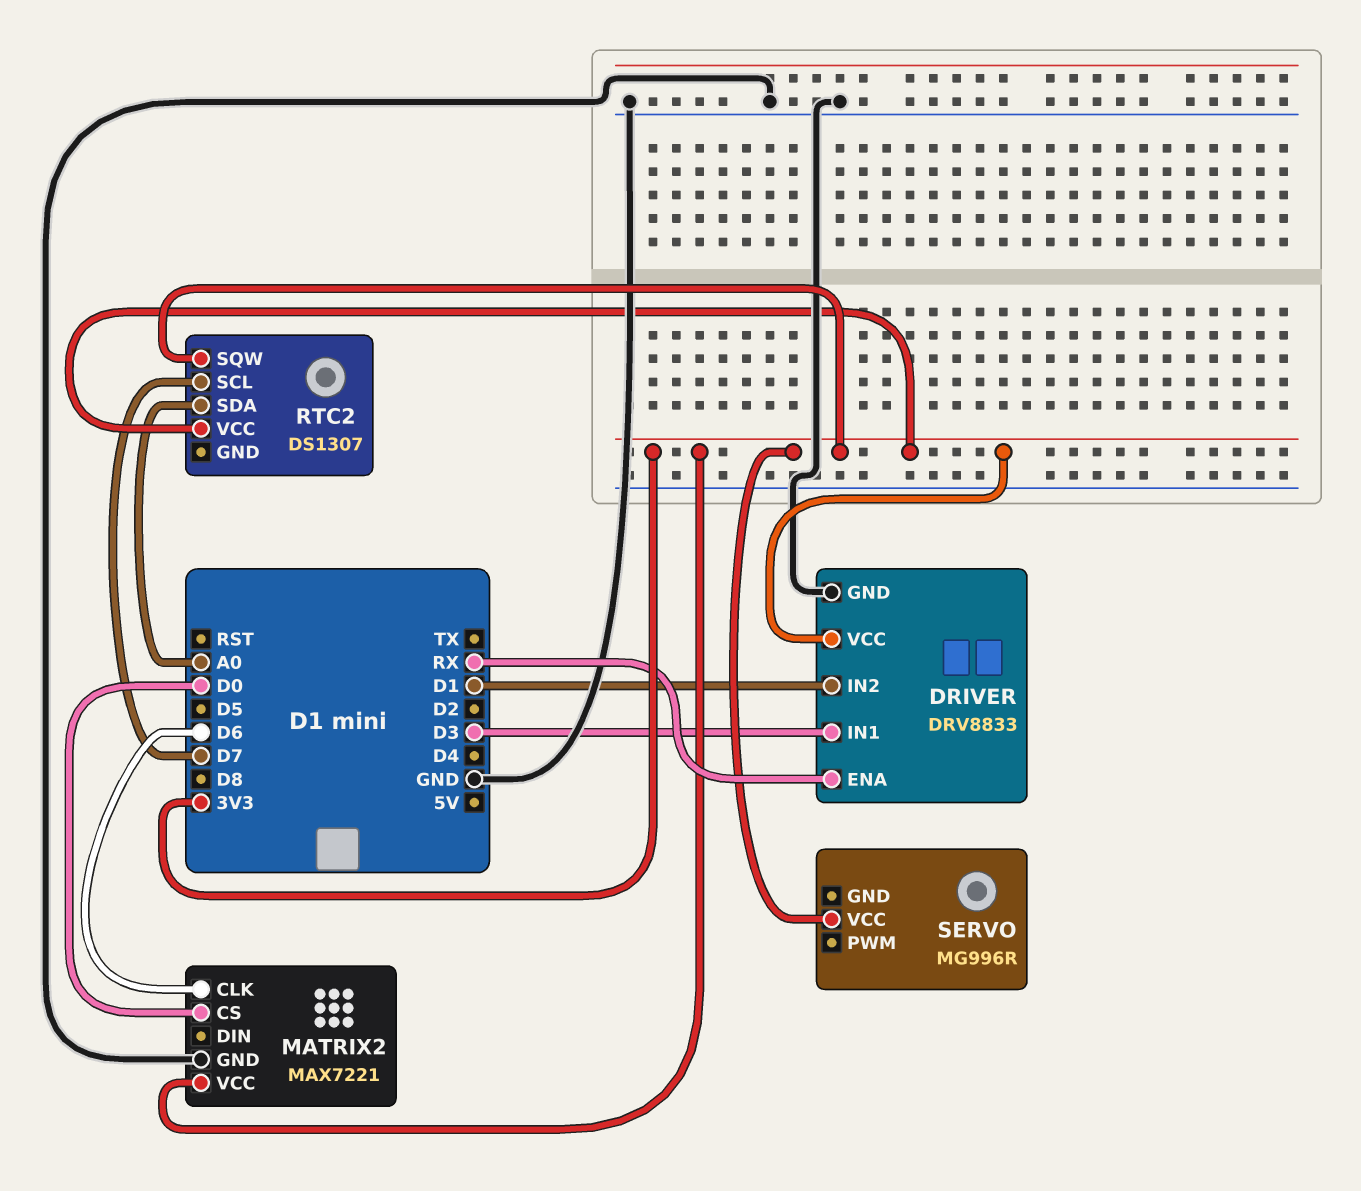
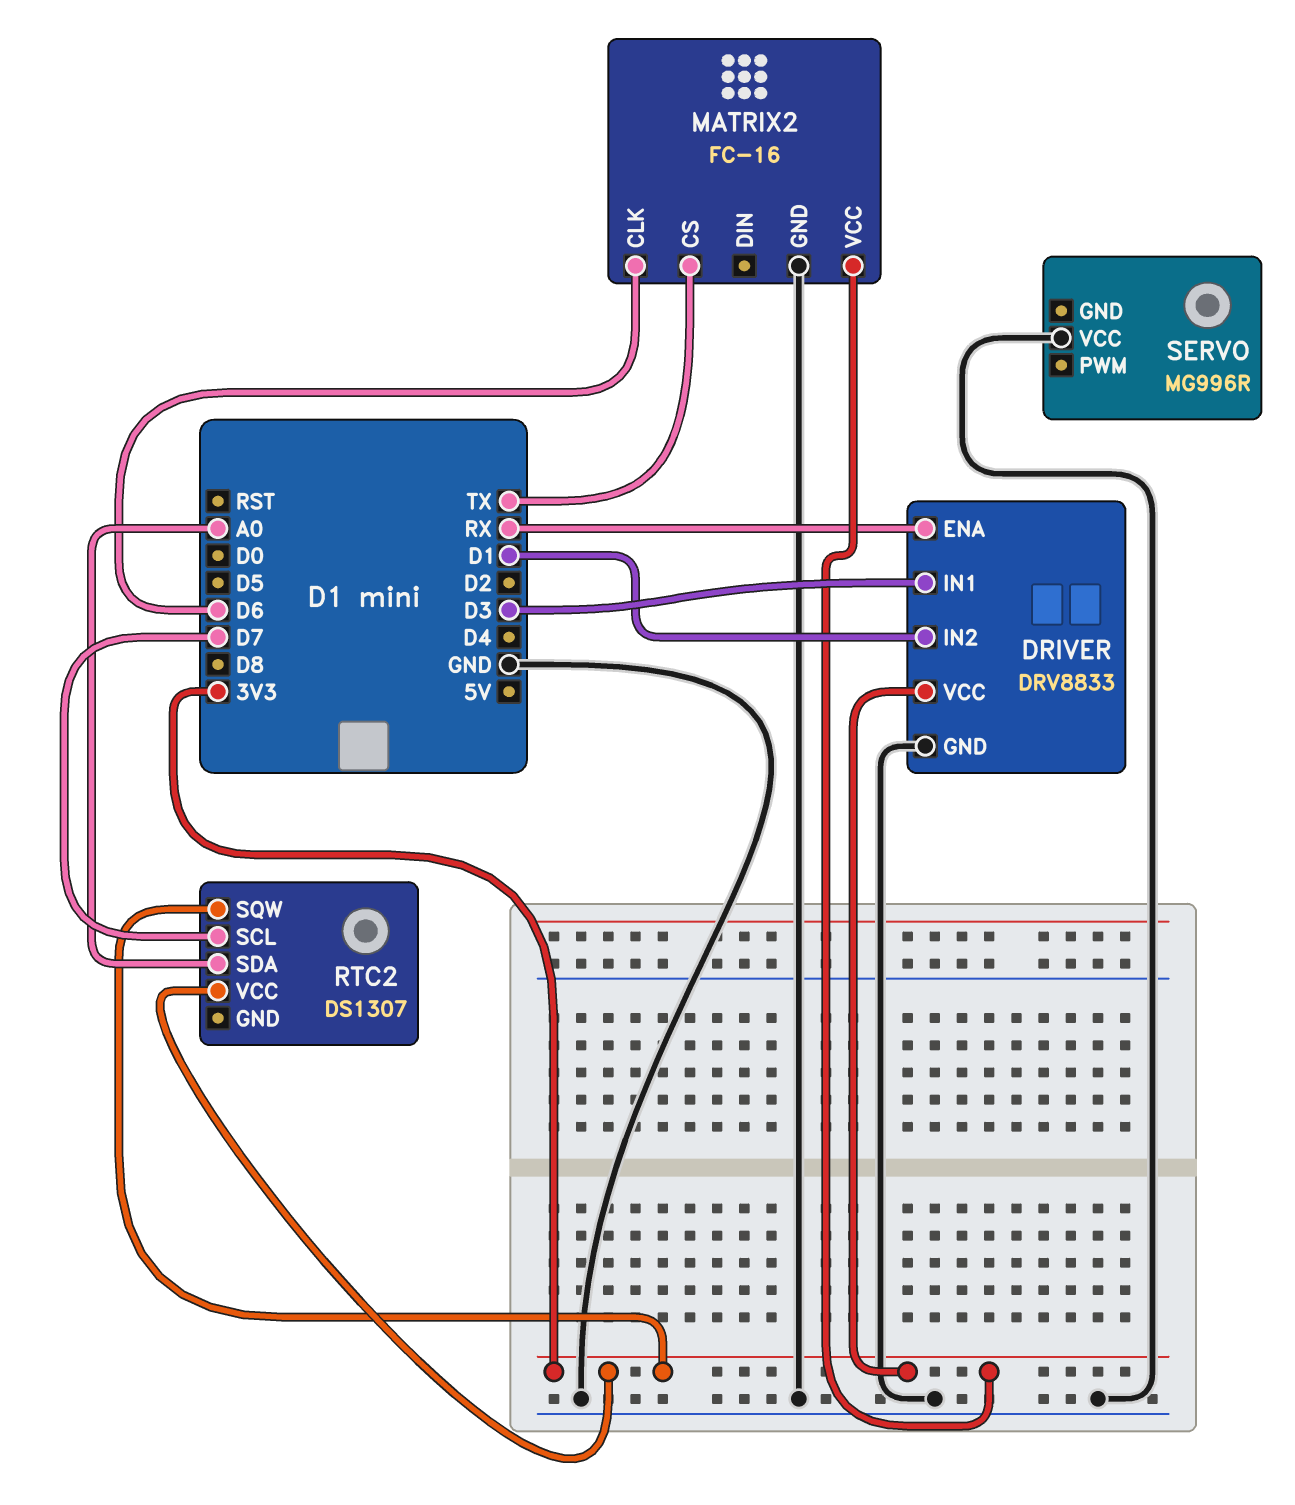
MATRIX2: MAX7221 -> FC-16
MATRIX2 pin CS: D0 -> TX
SERVO pin VCC: 3V3 -> GND

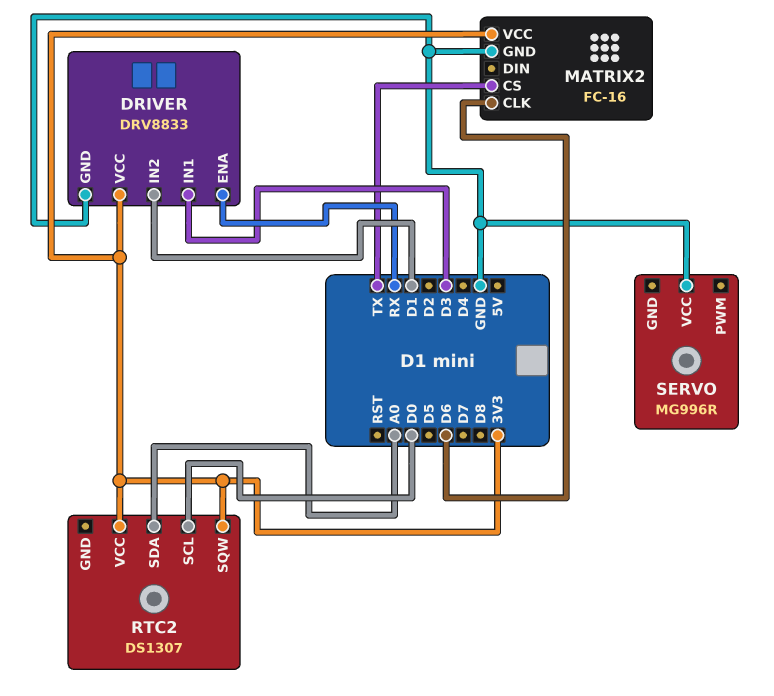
RTC2 pin SCL: D7 -> D0

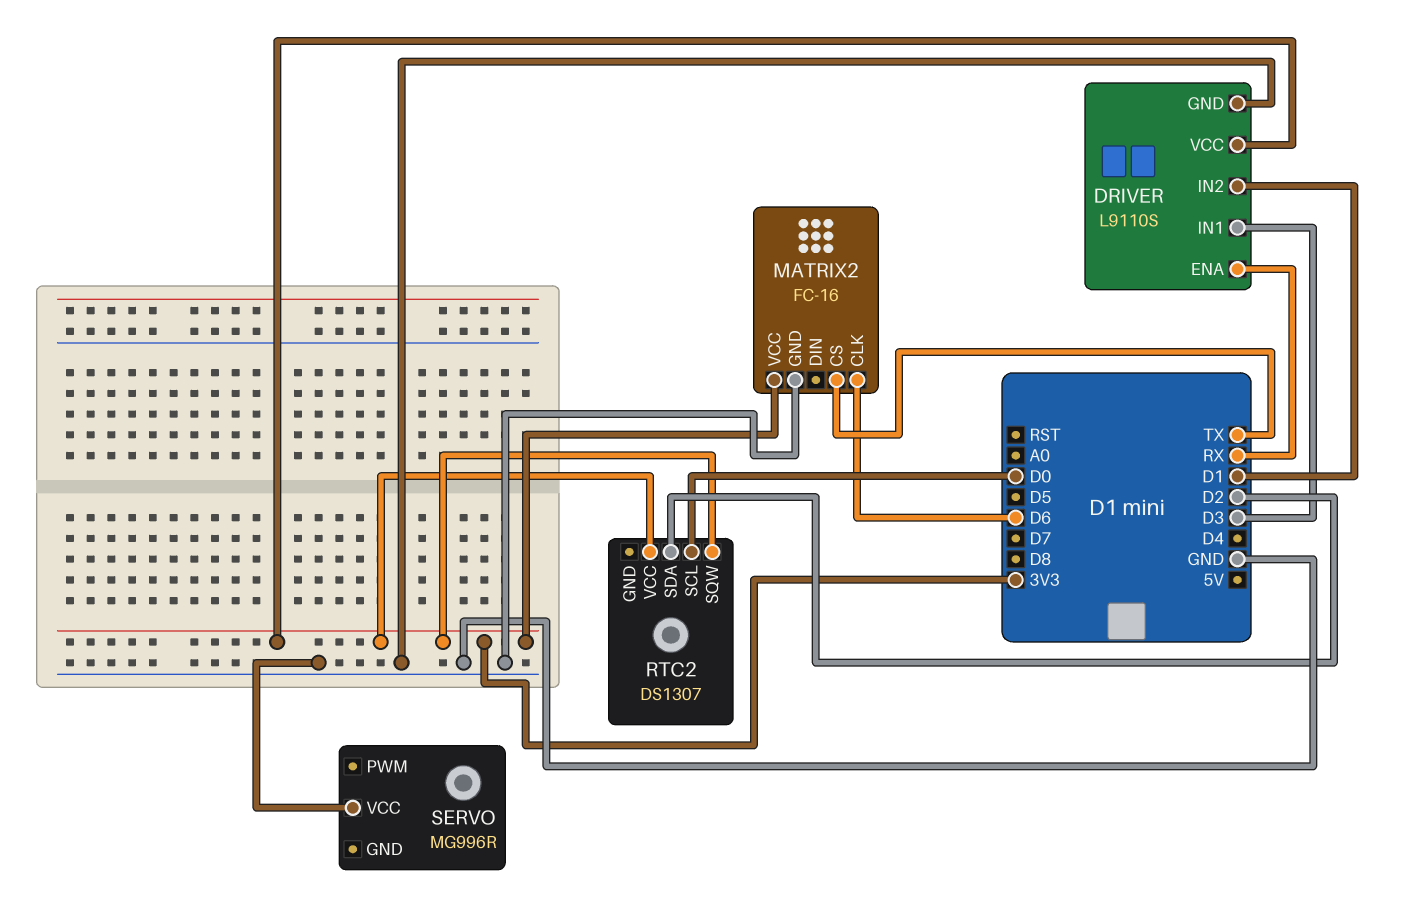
DRIVER: DRV8833 -> L9110S
RTC2 pin SDA: A0 -> D2

